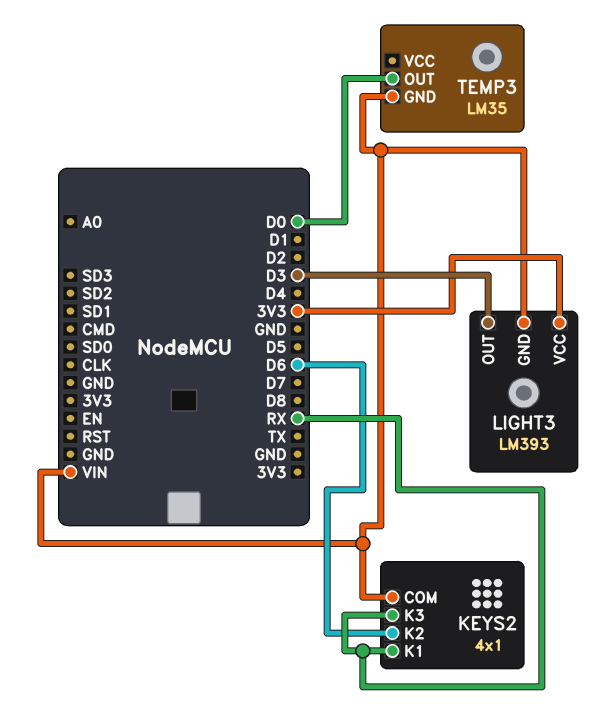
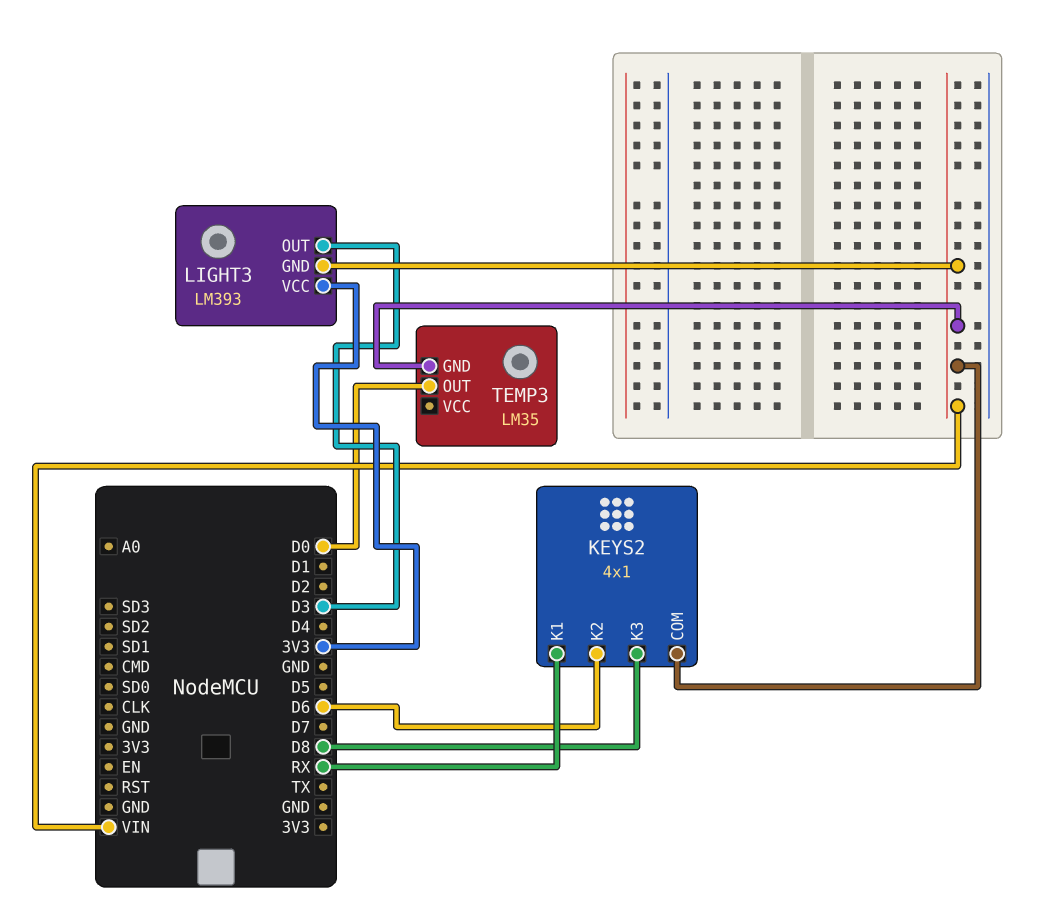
KEYS2 pin K3: RX -> D8

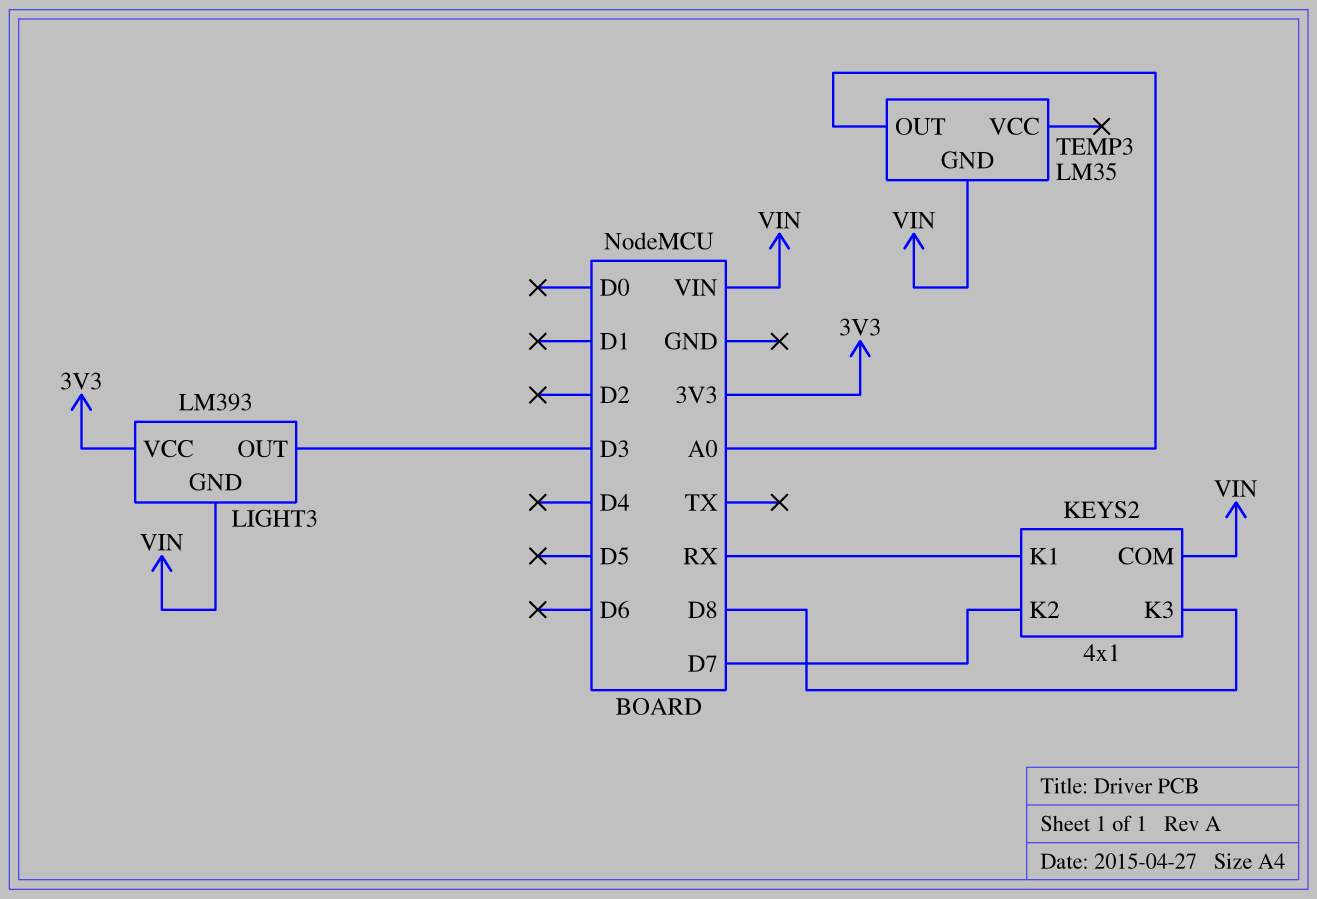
KEYS2 pin K2: D6 -> D7
TEMP3 pin OUT: D0 -> A0

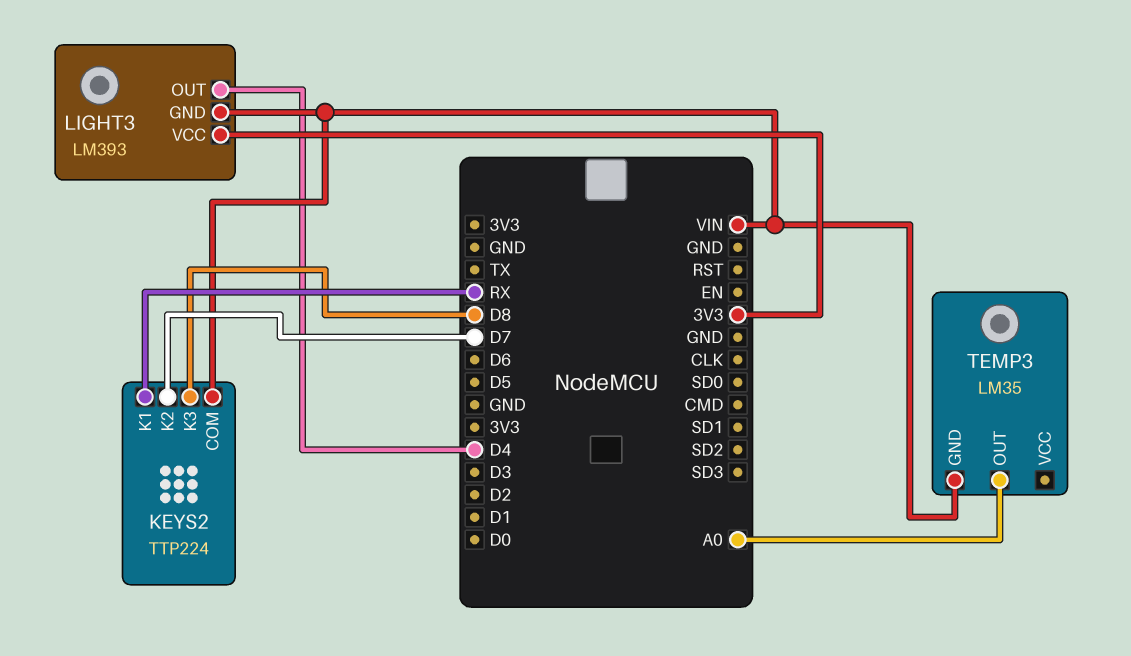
KEYS2: 4x1 -> TTP224
LIGHT3 pin OUT: D3 -> D4

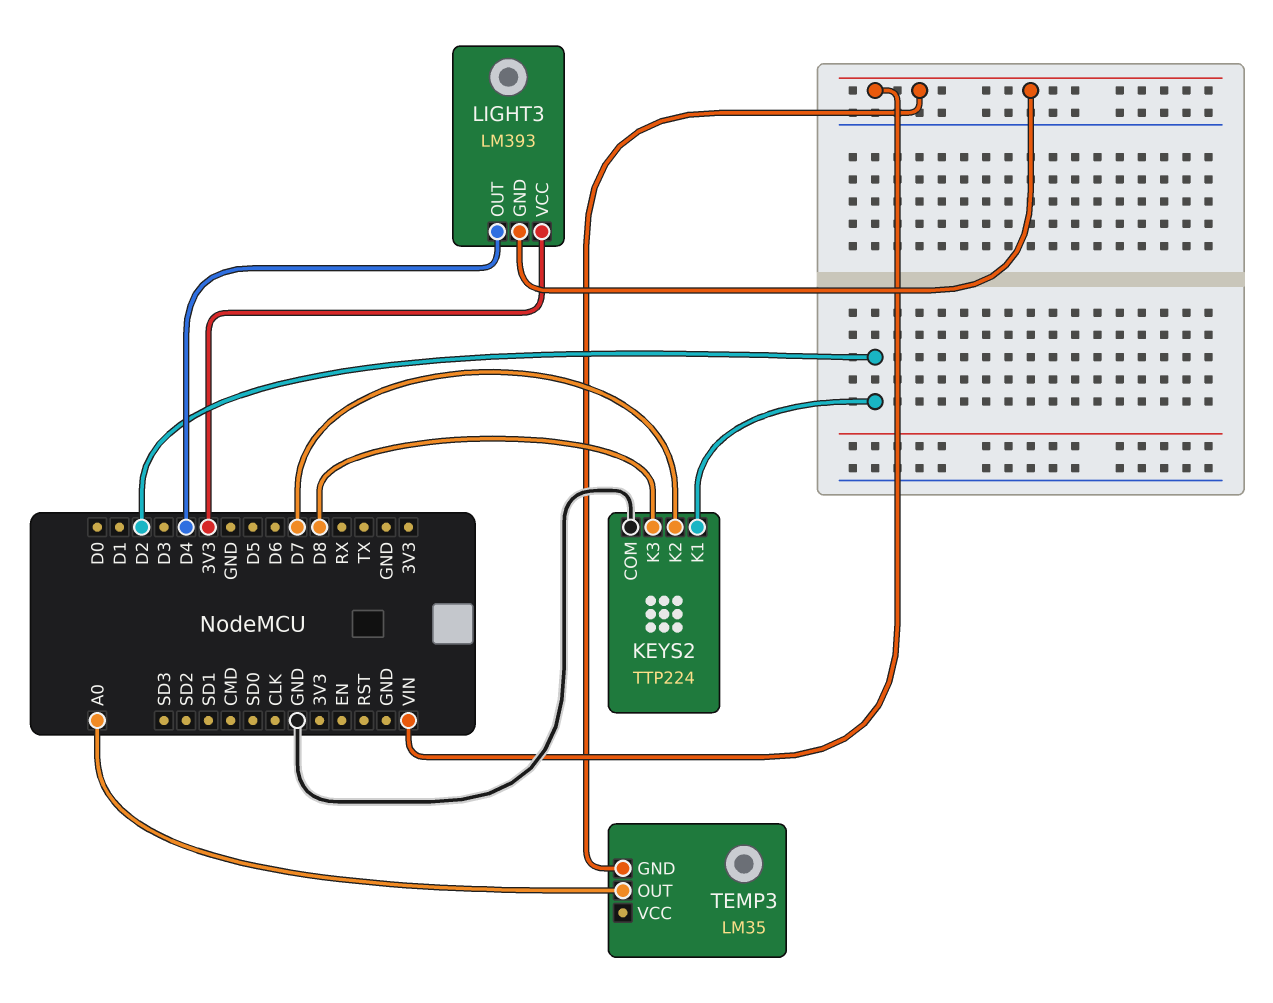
KEYS2 pin COM: VIN -> GND
KEYS2 pin K1: RX -> D2

